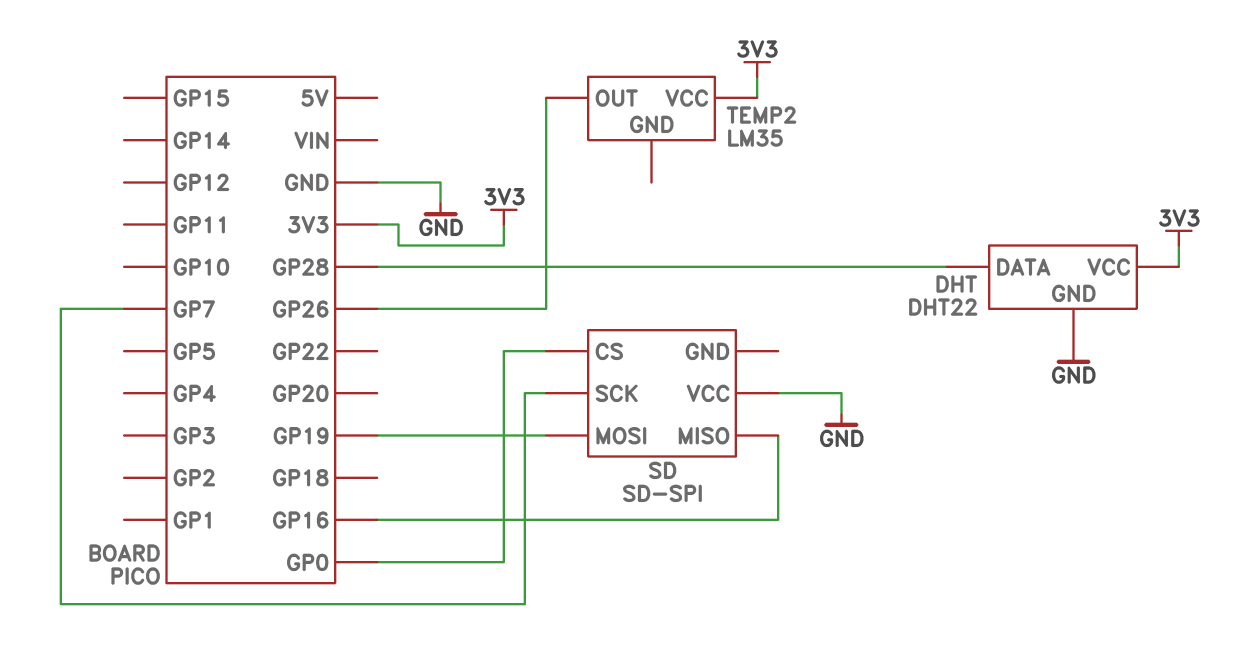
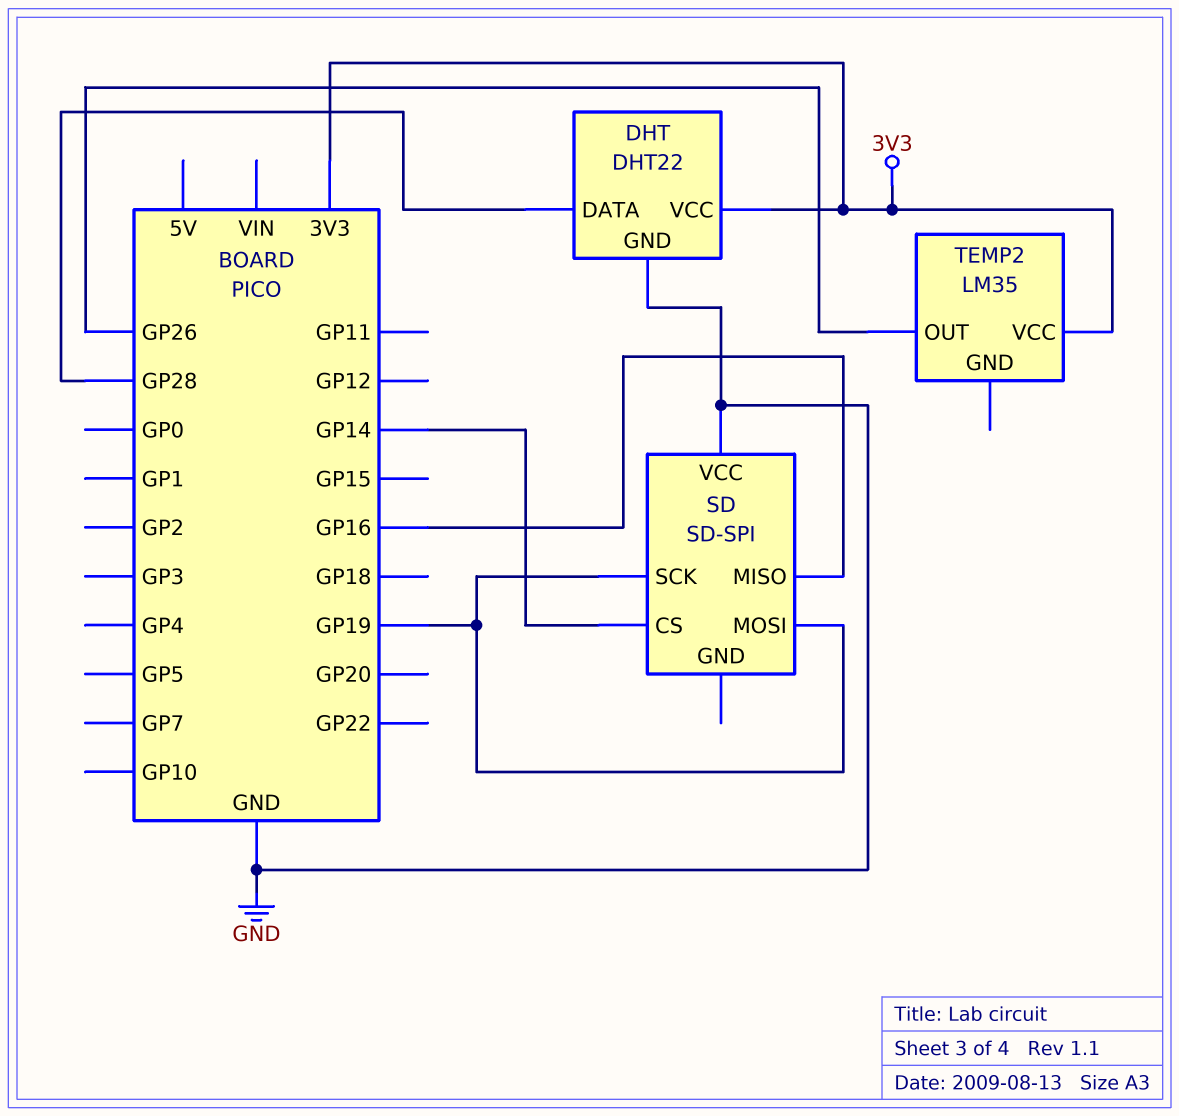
SD pin CS: GP0 -> GP14
SD pin SCK: GP7 -> GP19

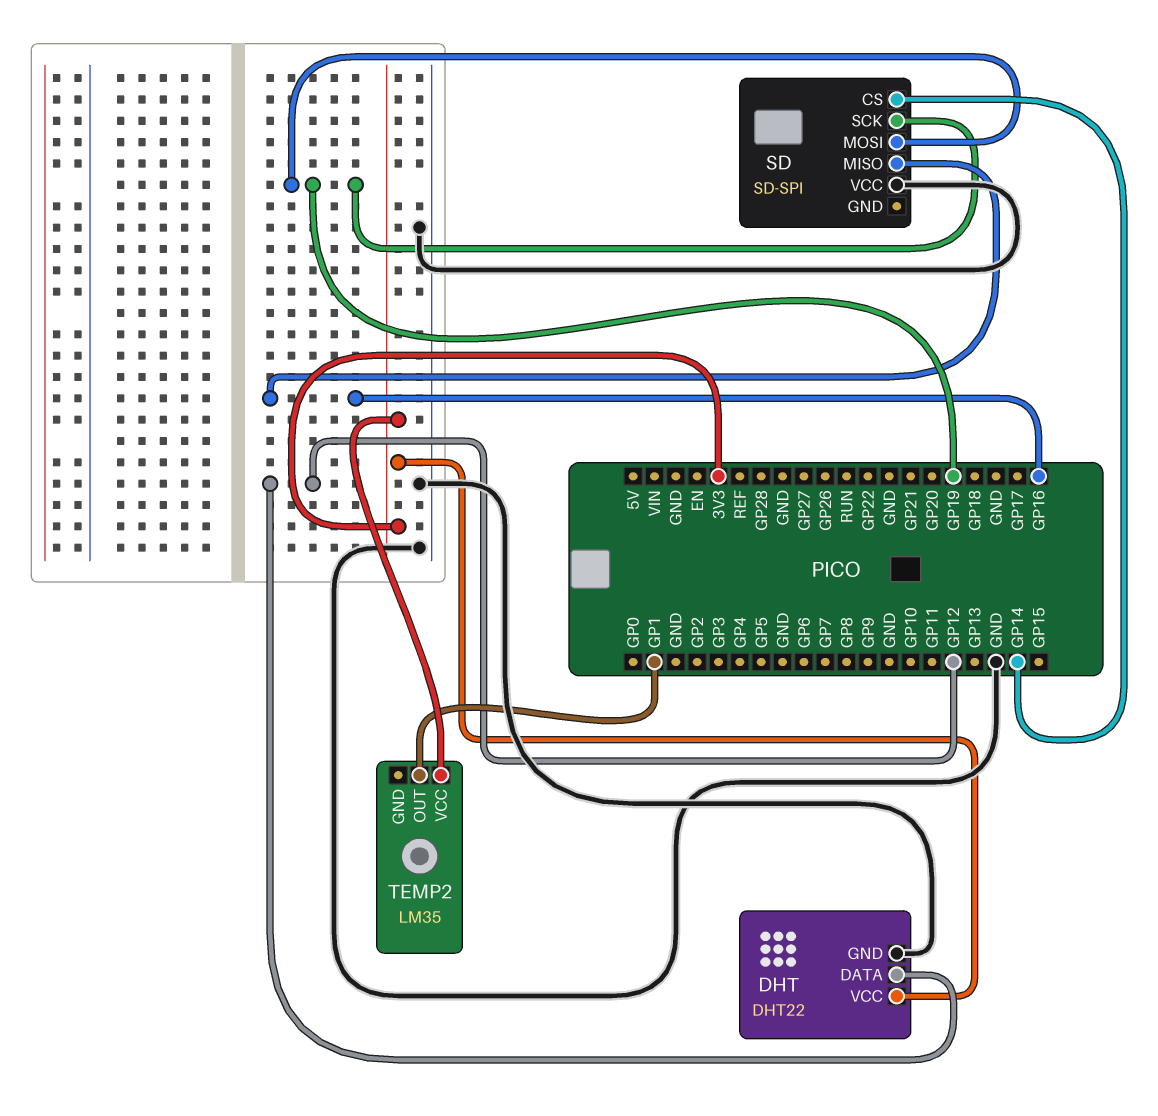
DHT pin DATA: GP28 -> GP12
TEMP2 pin OUT: GP26 -> GP1

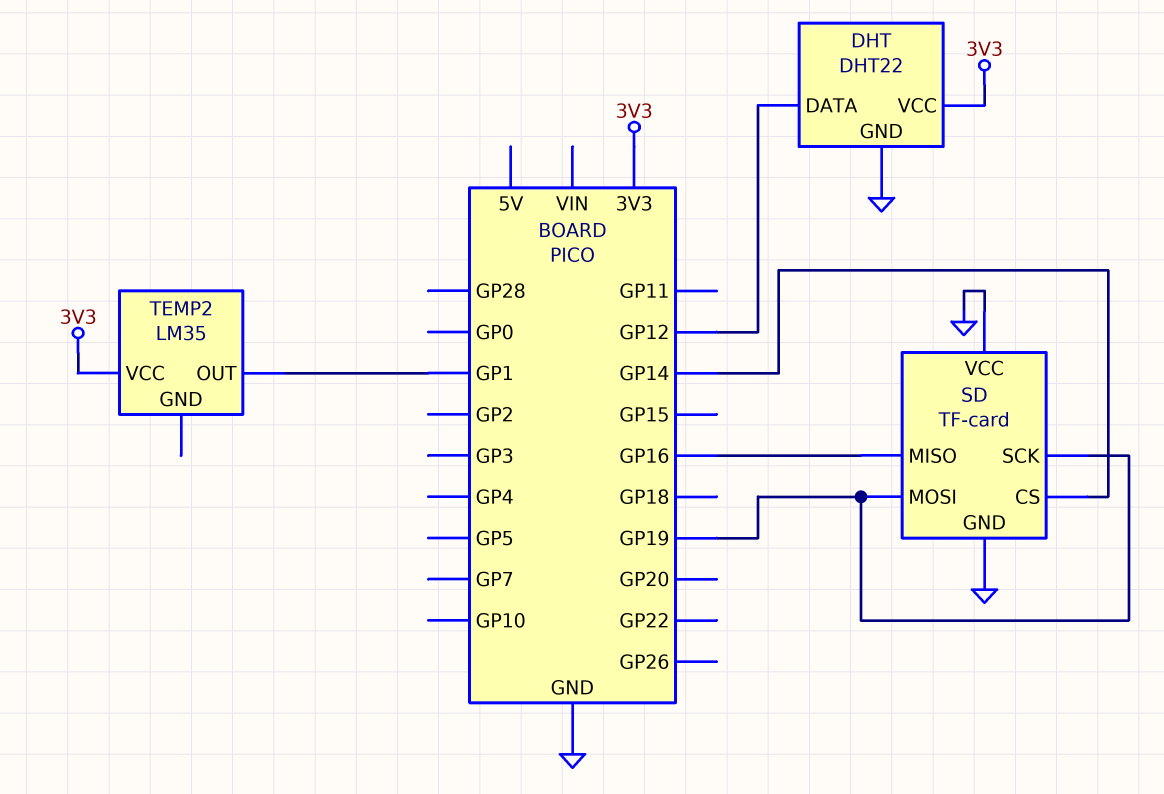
SD: SD-SPI -> TF-card
SD pin GND: none -> GND

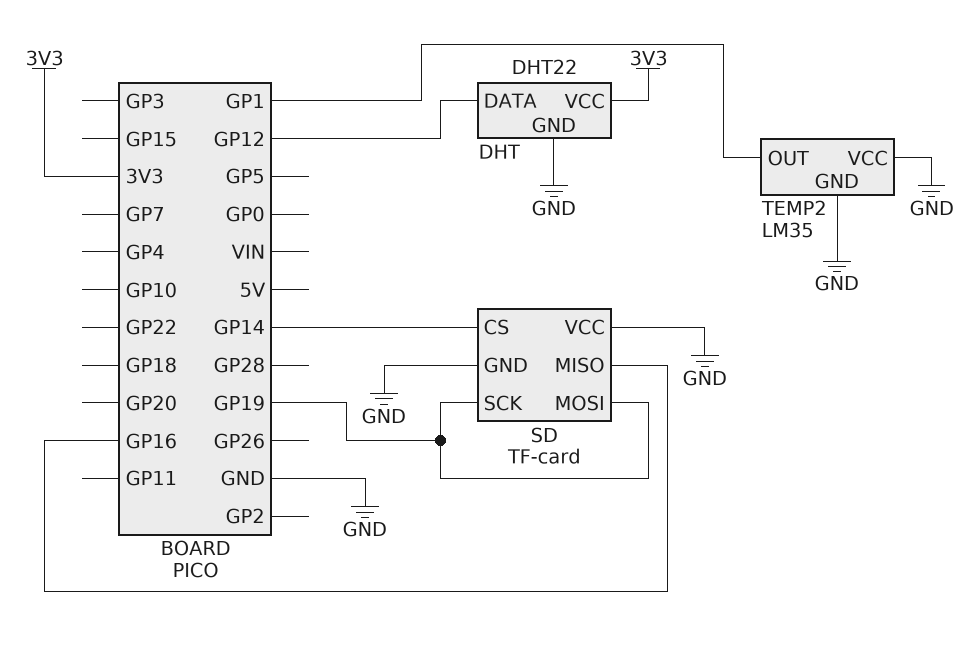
TEMP2 pin GND: none -> GND
TEMP2 pin VCC: 3V3 -> GND

